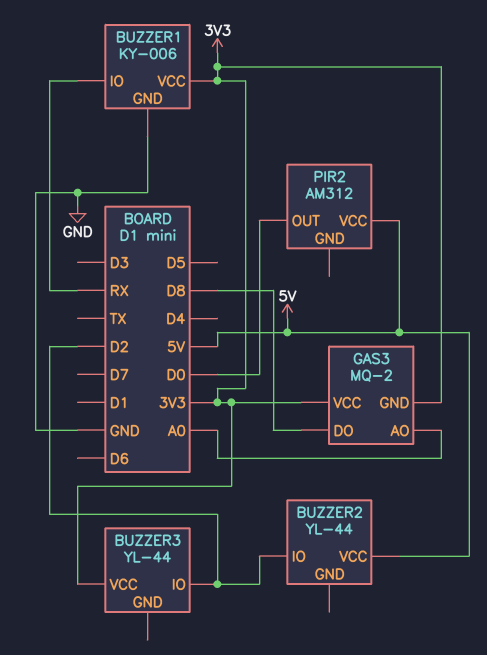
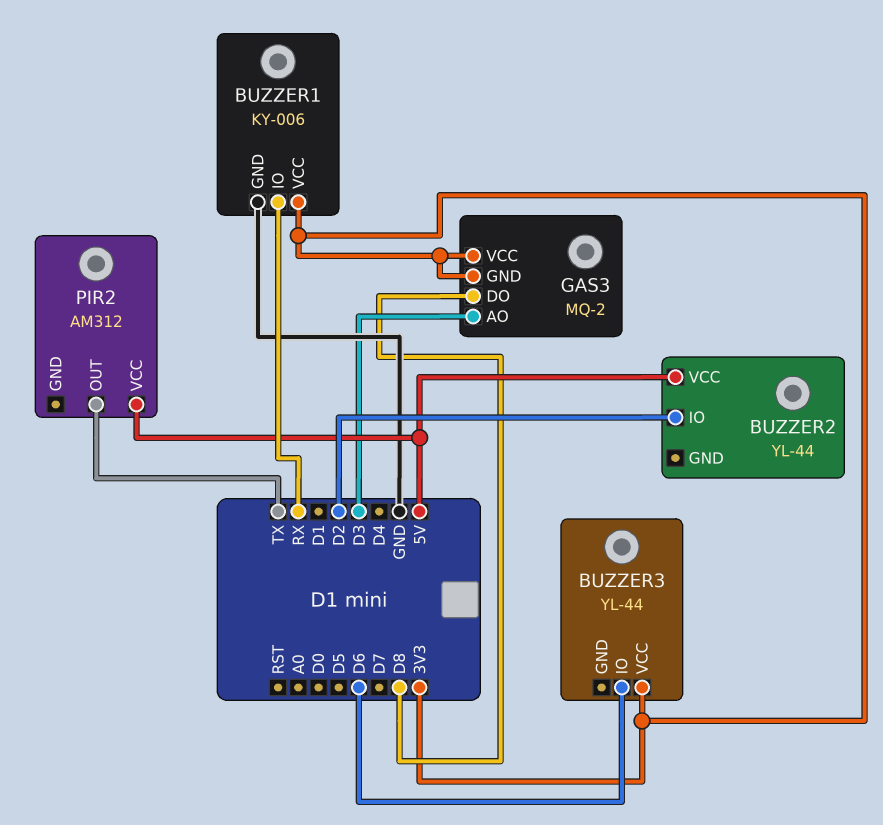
BUZZER3 pin IO: D2 -> D6
GAS3 pin AO: A0 -> D3
PIR2 pin OUT: D0 -> TX

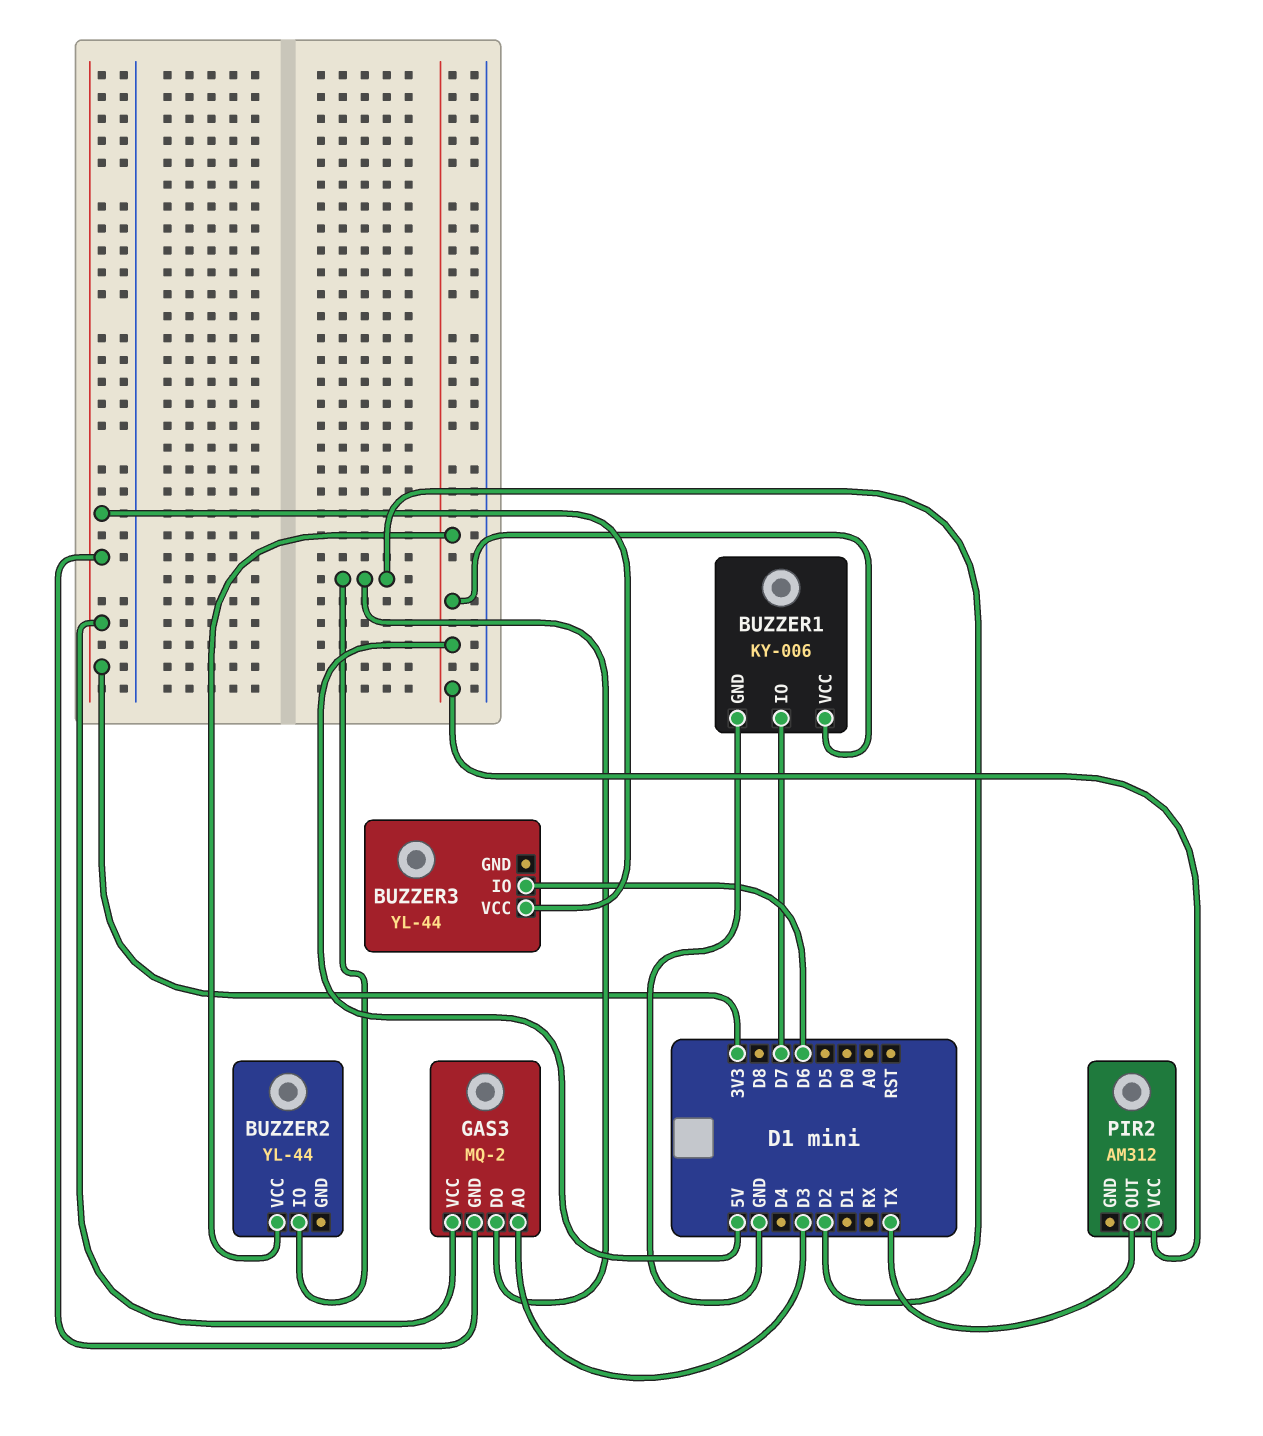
BUZZER1 pin IO: RX -> D7
BUZZER1 pin VCC: 3V3 -> 5V
GAS3 pin DO: D8 -> D2

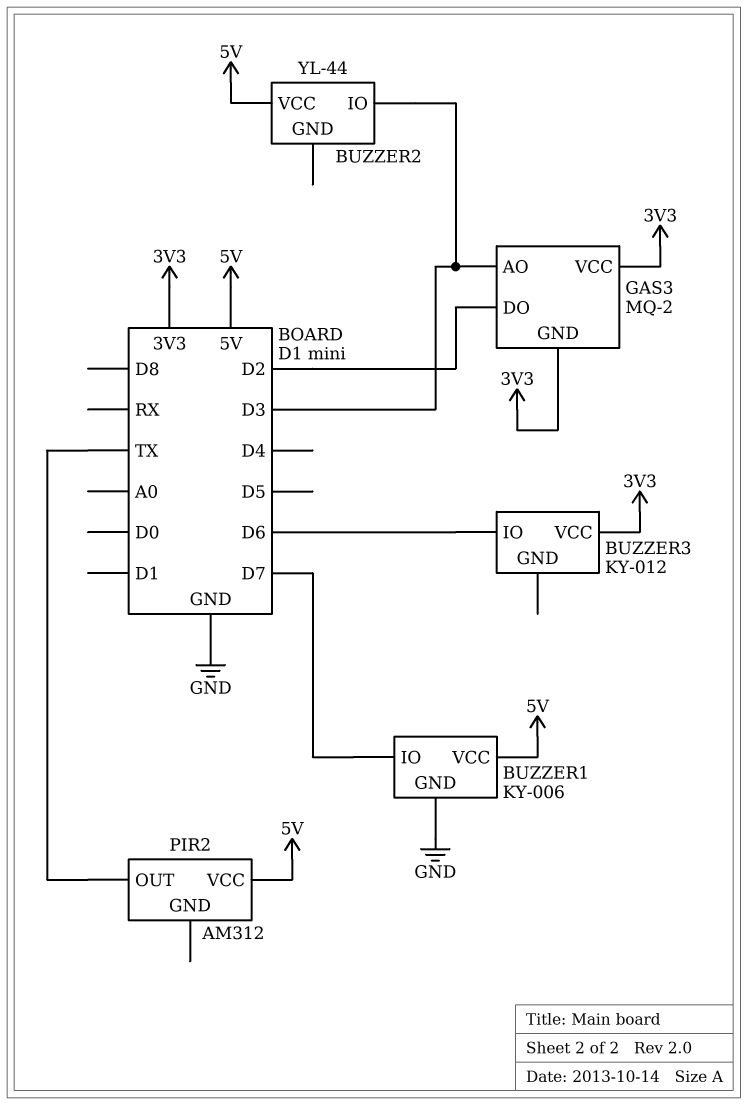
BUZZER2 pin IO: D2 -> D3
BUZZER3: YL-44 -> KY-012

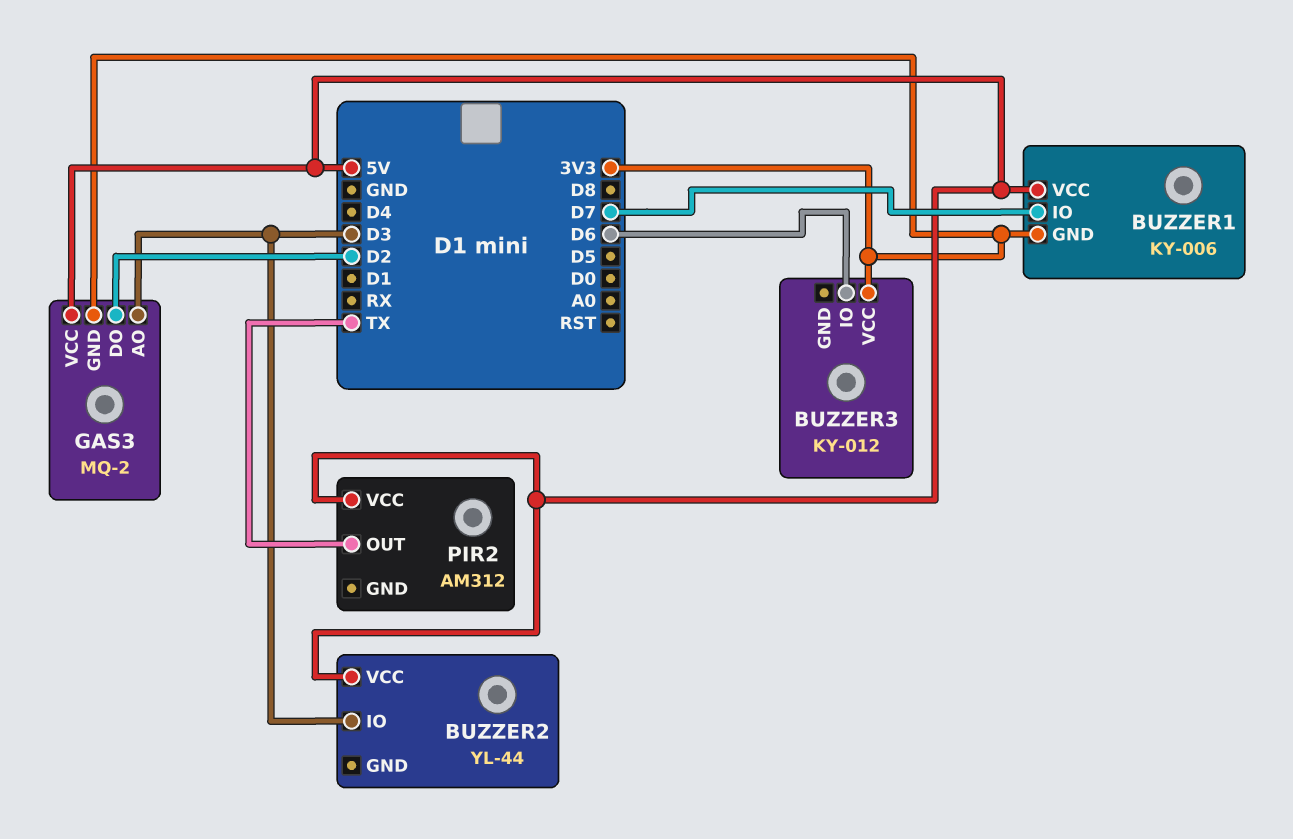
BUZZER1 pin GND: GND -> 3V3
GAS3 pin VCC: 3V3 -> 5V

